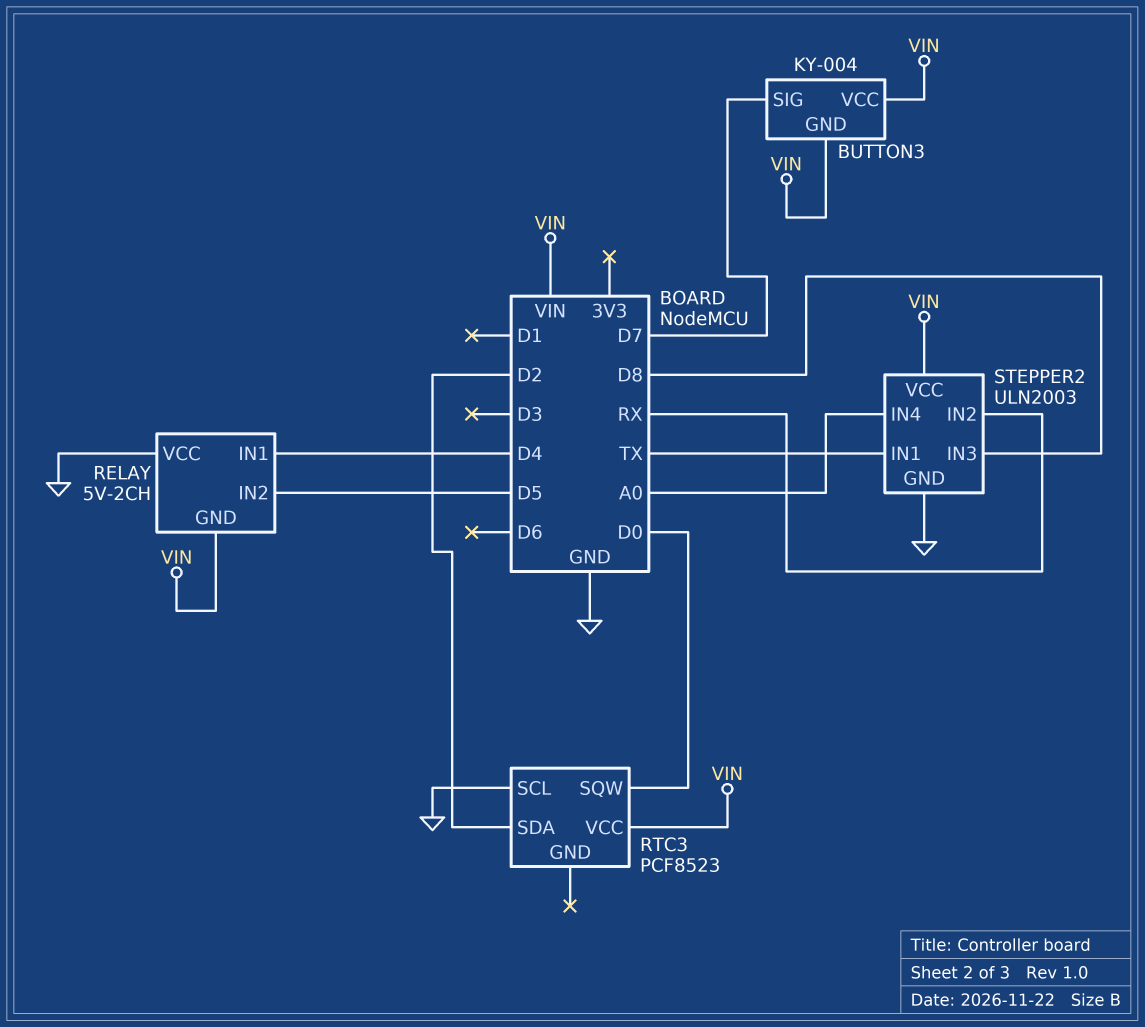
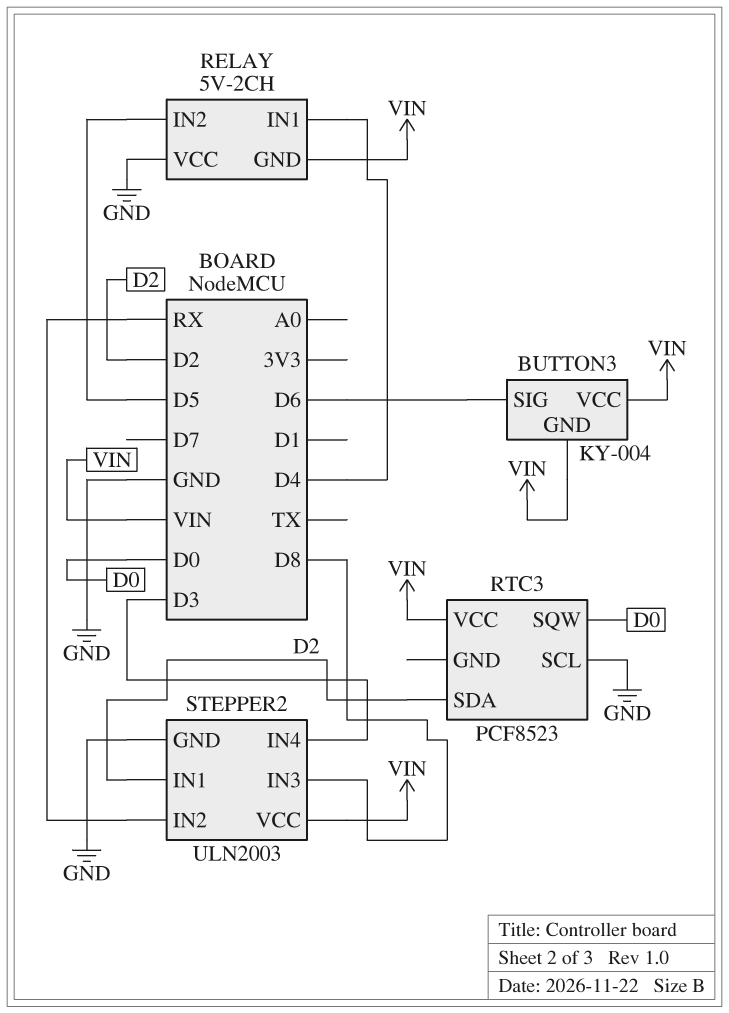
BUTTON3 pin SIG: D7 -> D6
STEPPER2 pin IN1: TX -> D2
STEPPER2 pin IN4: A0 -> D3

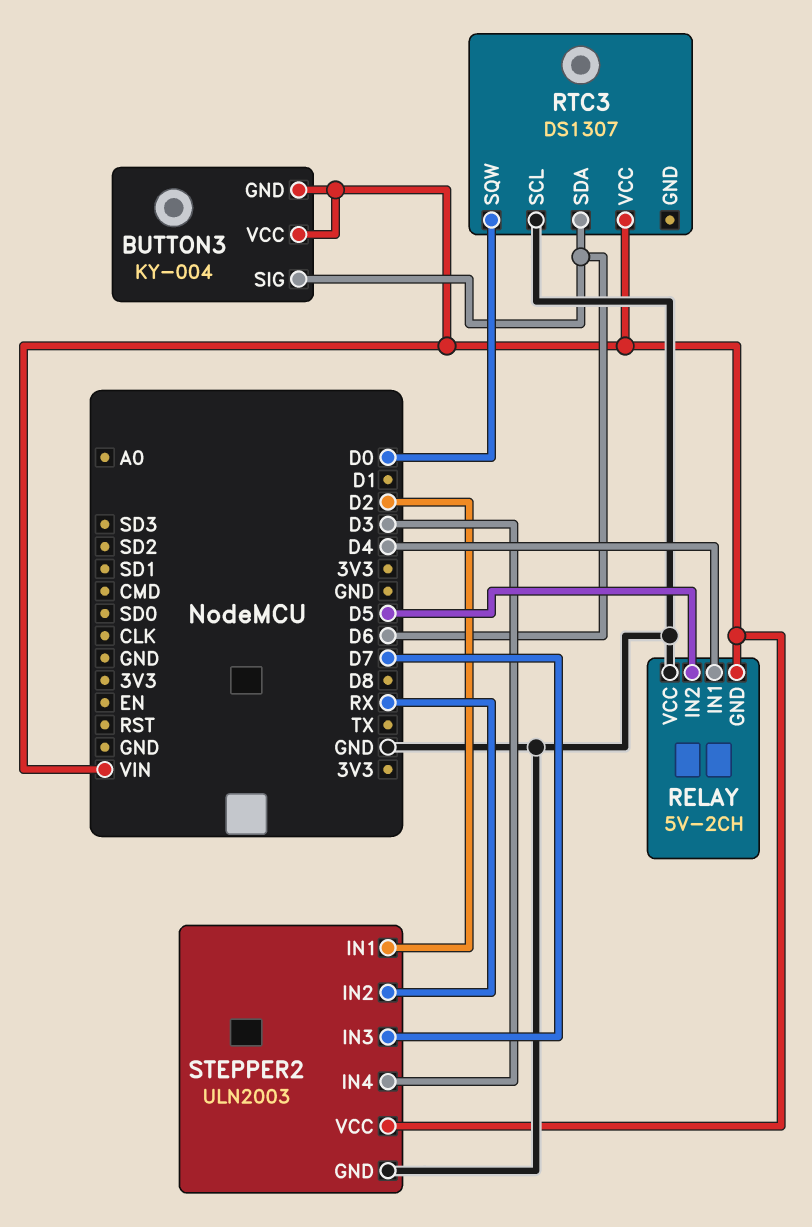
RTC3: PCF8523 -> DS1307
RTC3 pin SDA: D2 -> D6
STEPPER2 pin IN3: D8 -> D7

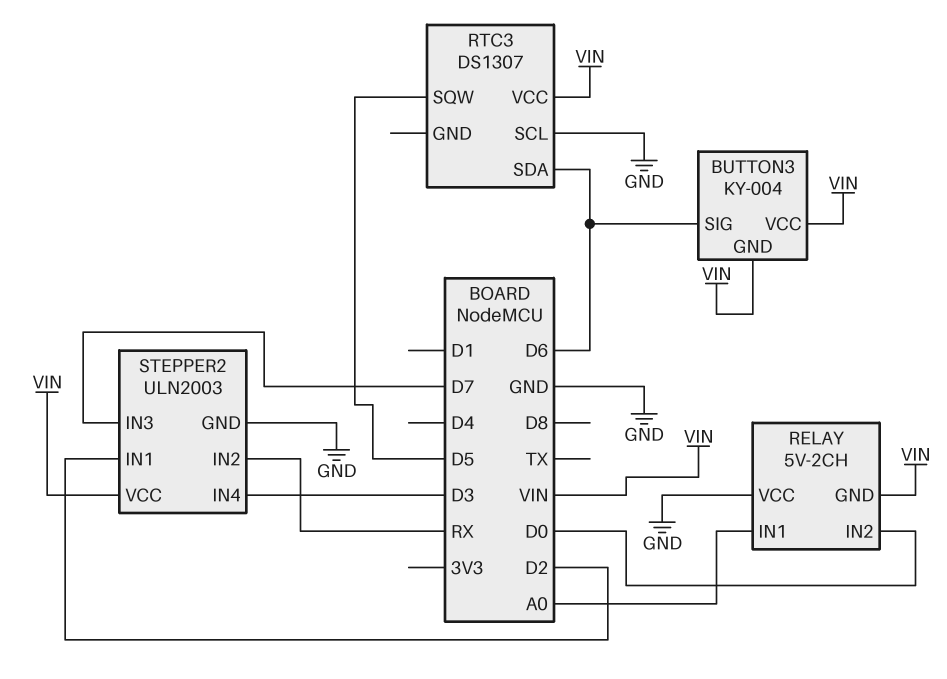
RELAY pin IN1: D4 -> A0
RELAY pin IN2: D5 -> D0
RTC3 pin SQW: D0 -> D5

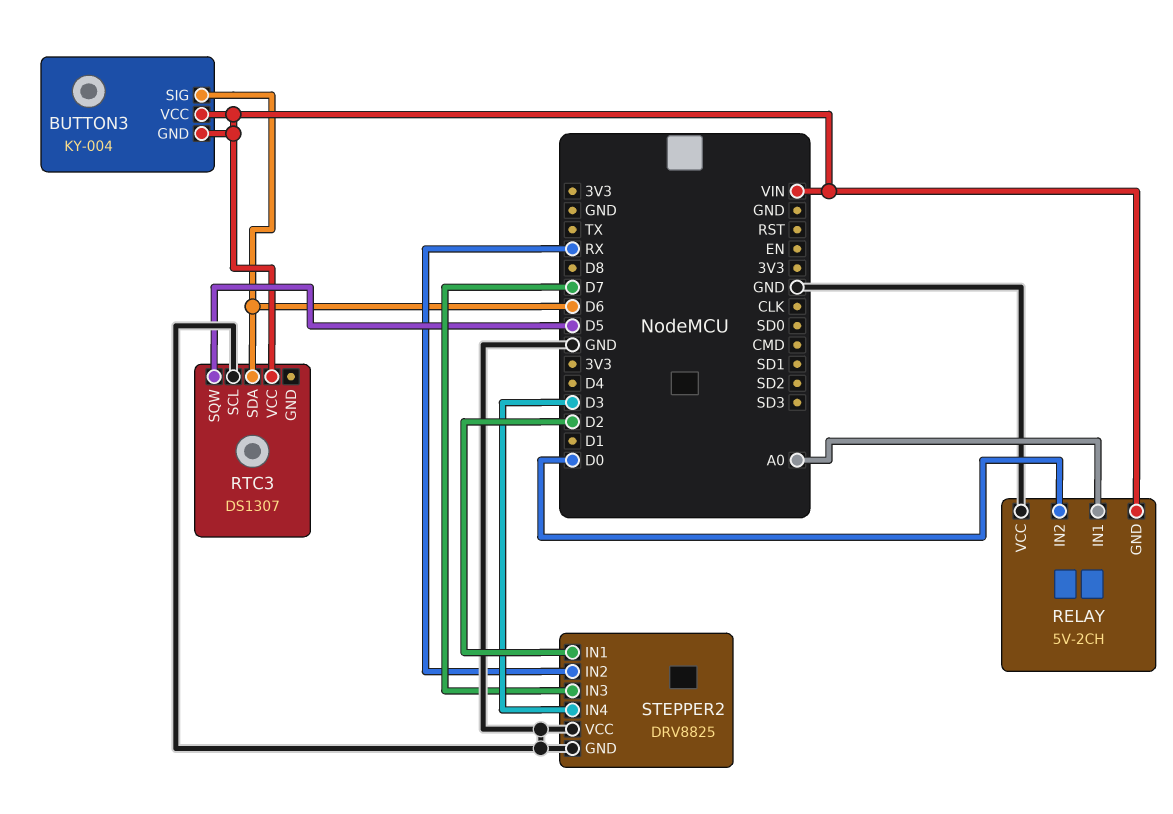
STEPPER2: ULN2003 -> DRV8825
STEPPER2 pin VCC: VIN -> GND

